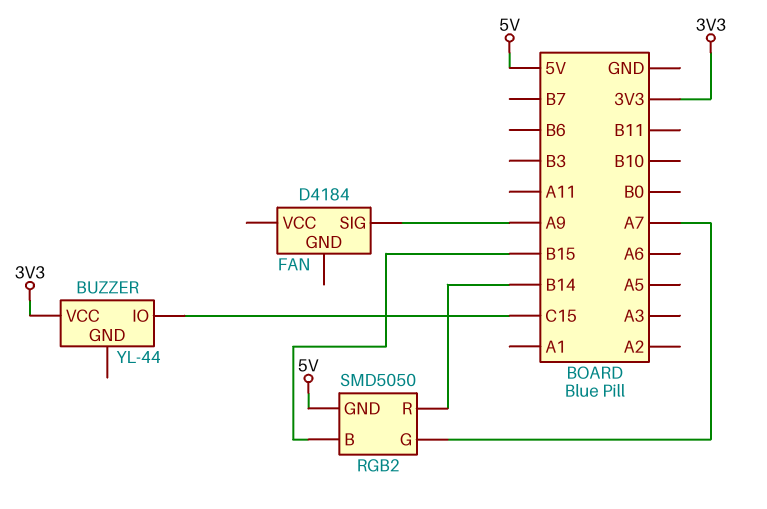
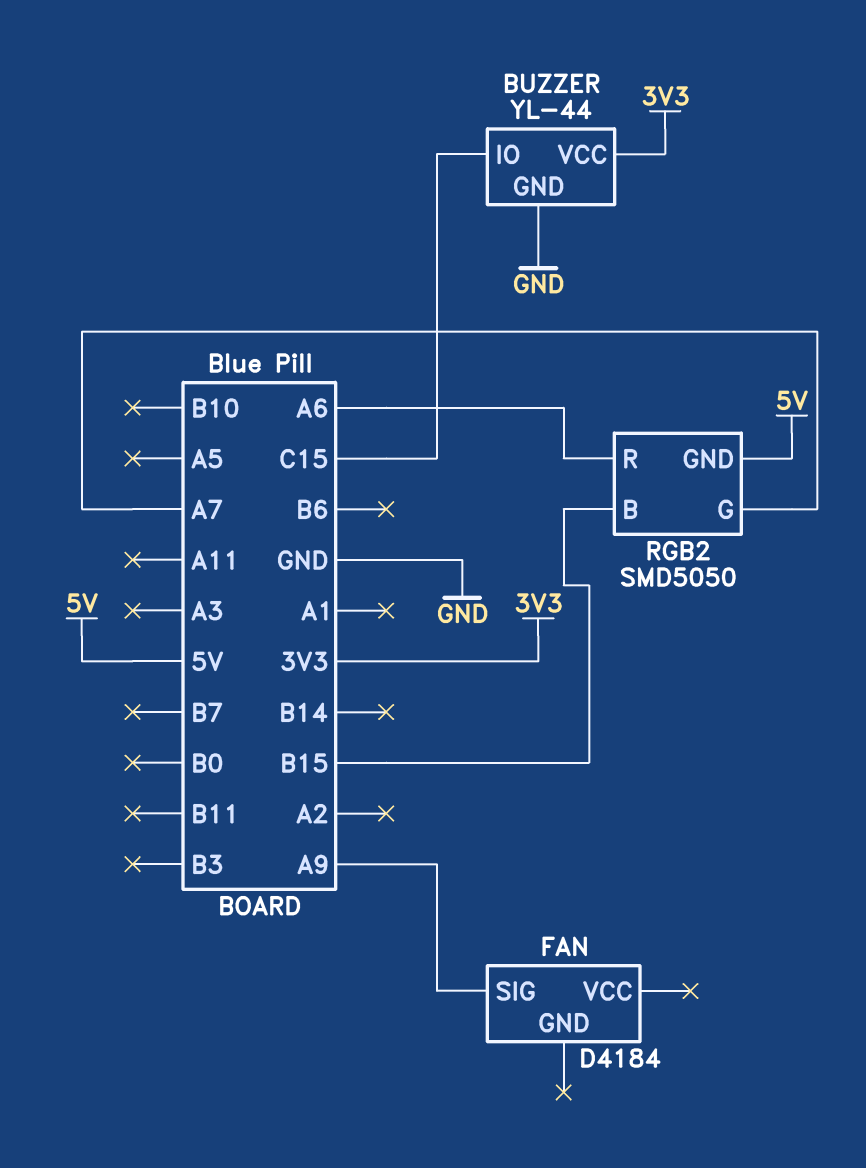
BUZZER pin GND: none -> GND
RGB2 pin R: B14 -> A6

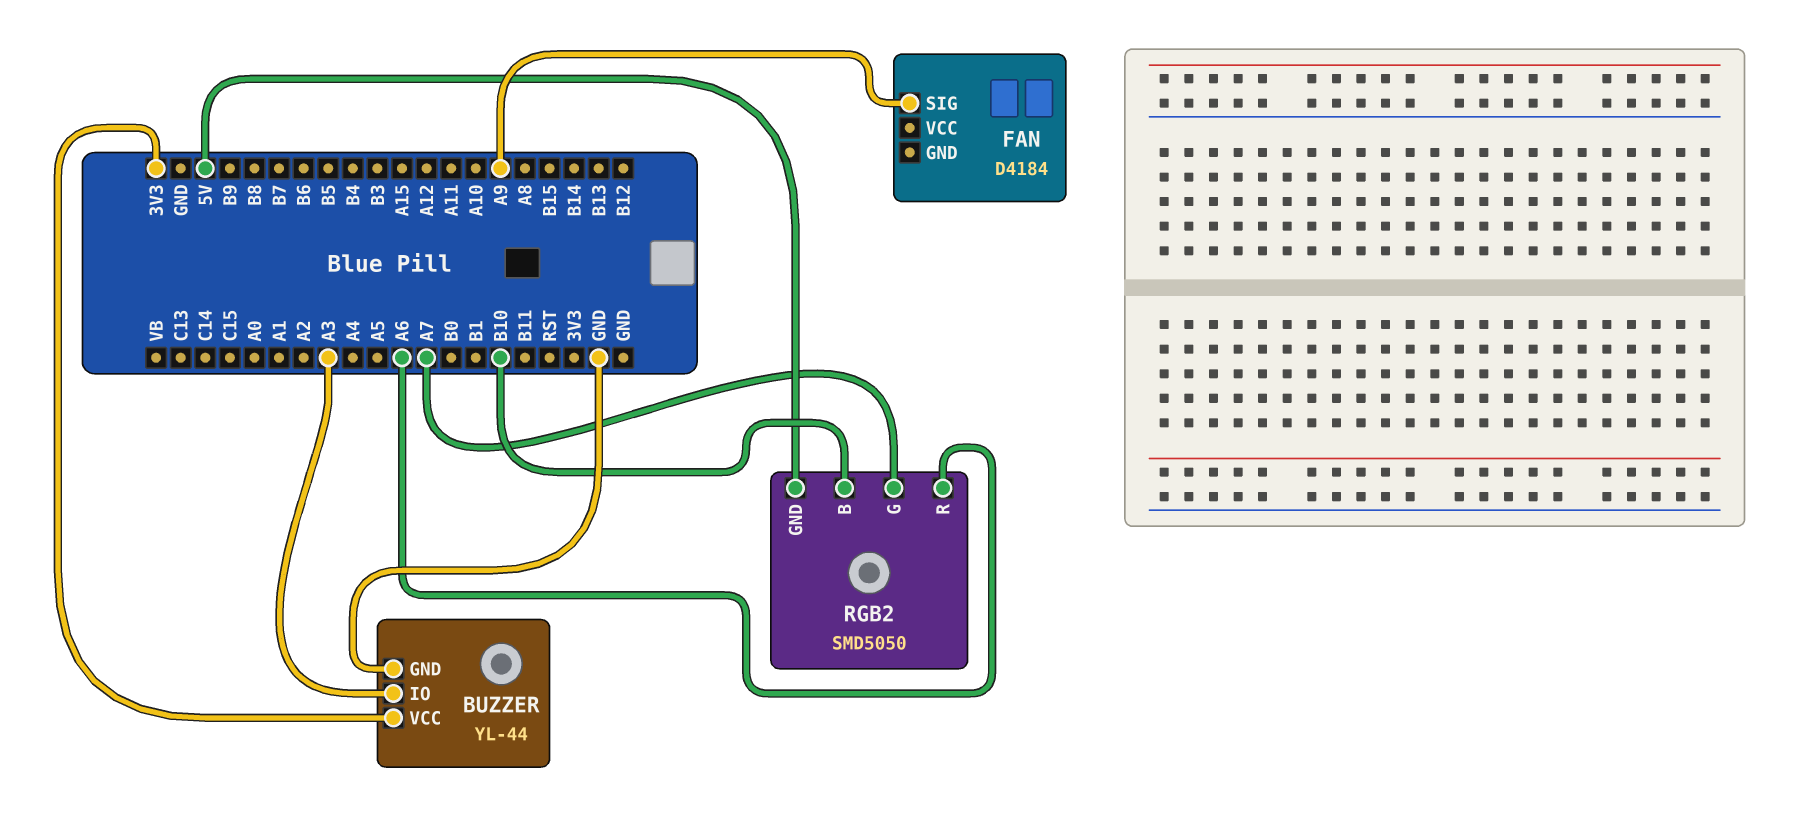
BUZZER pin IO: C15 -> A3
RGB2 pin B: B15 -> B10

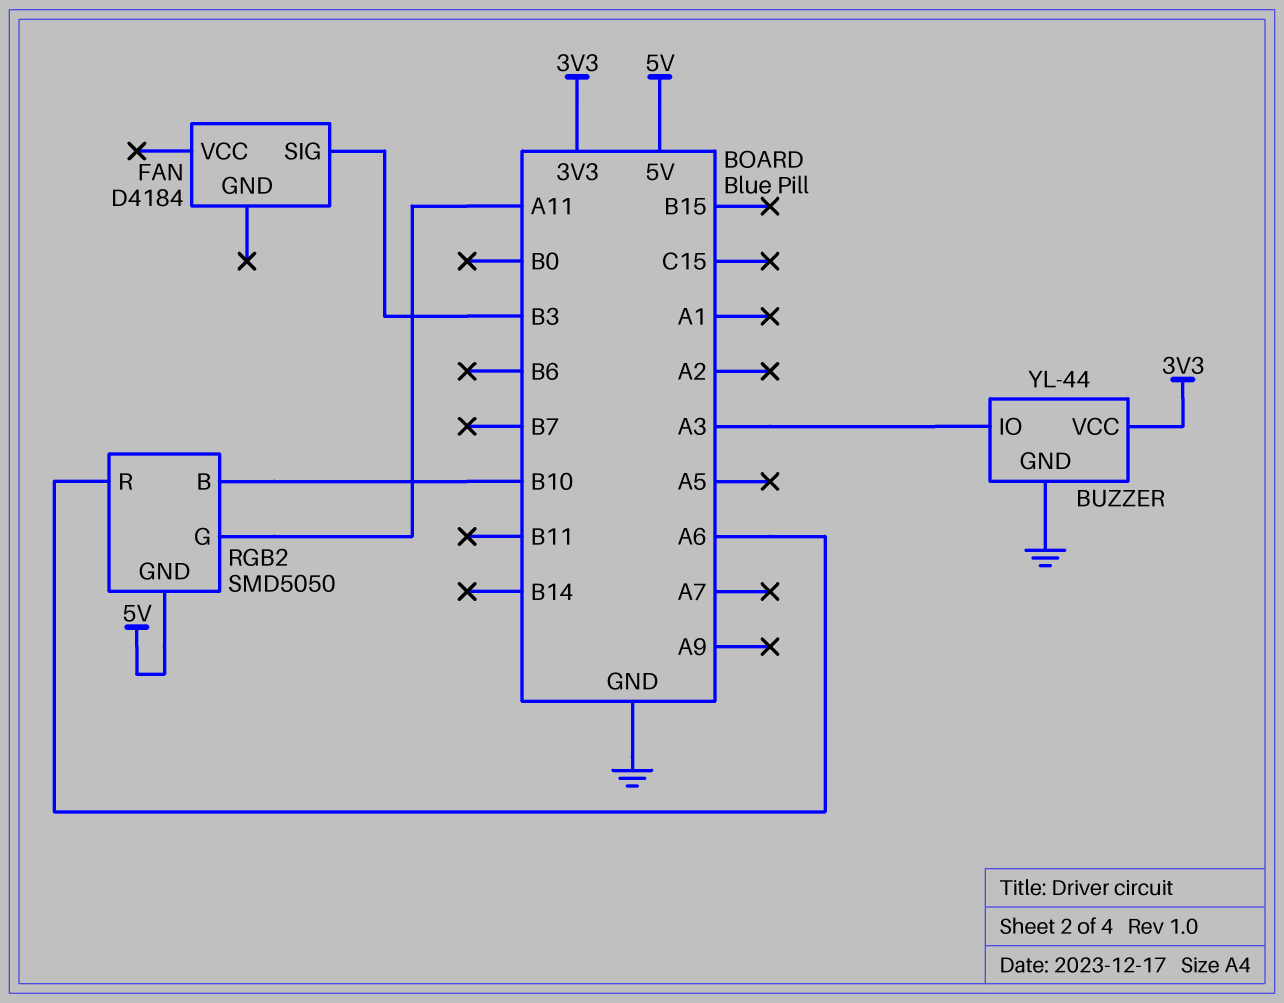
FAN pin SIG: A9 -> B3
RGB2 pin G: A7 -> A11

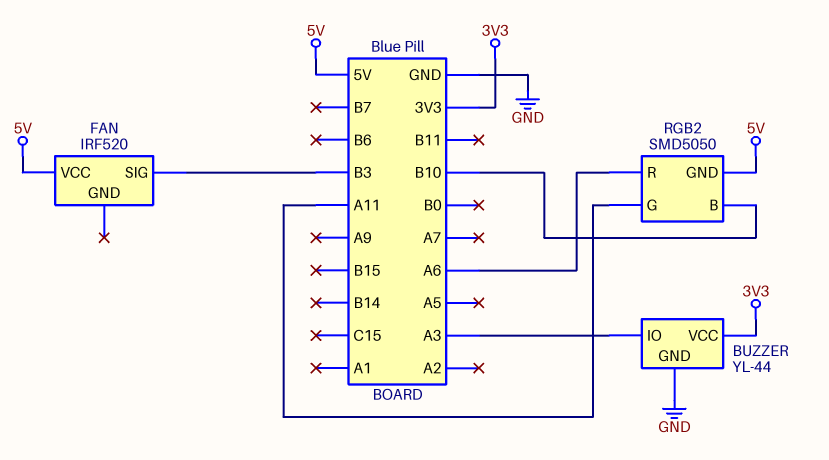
FAN: D4184 -> IRF520
FAN pin VCC: none -> 5V

